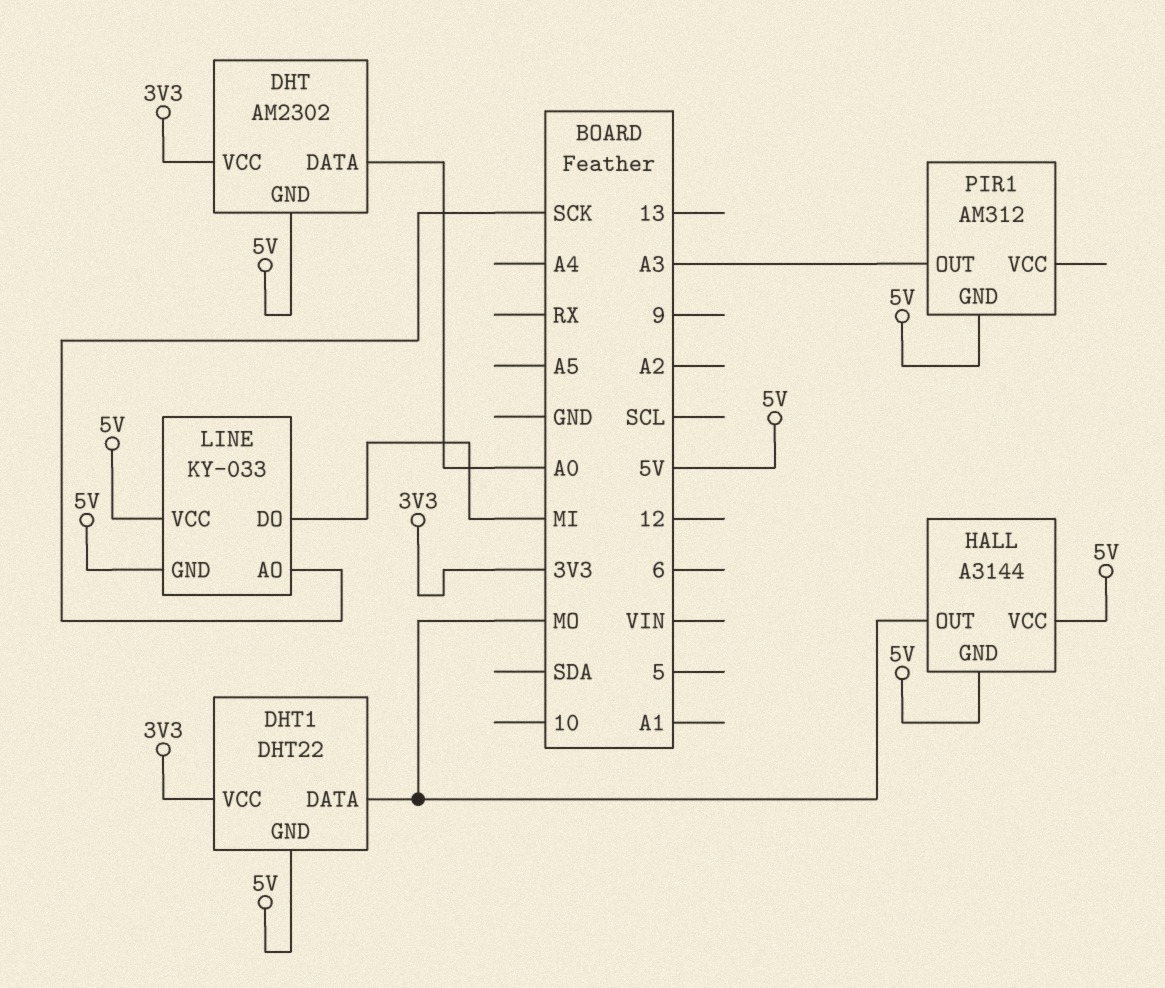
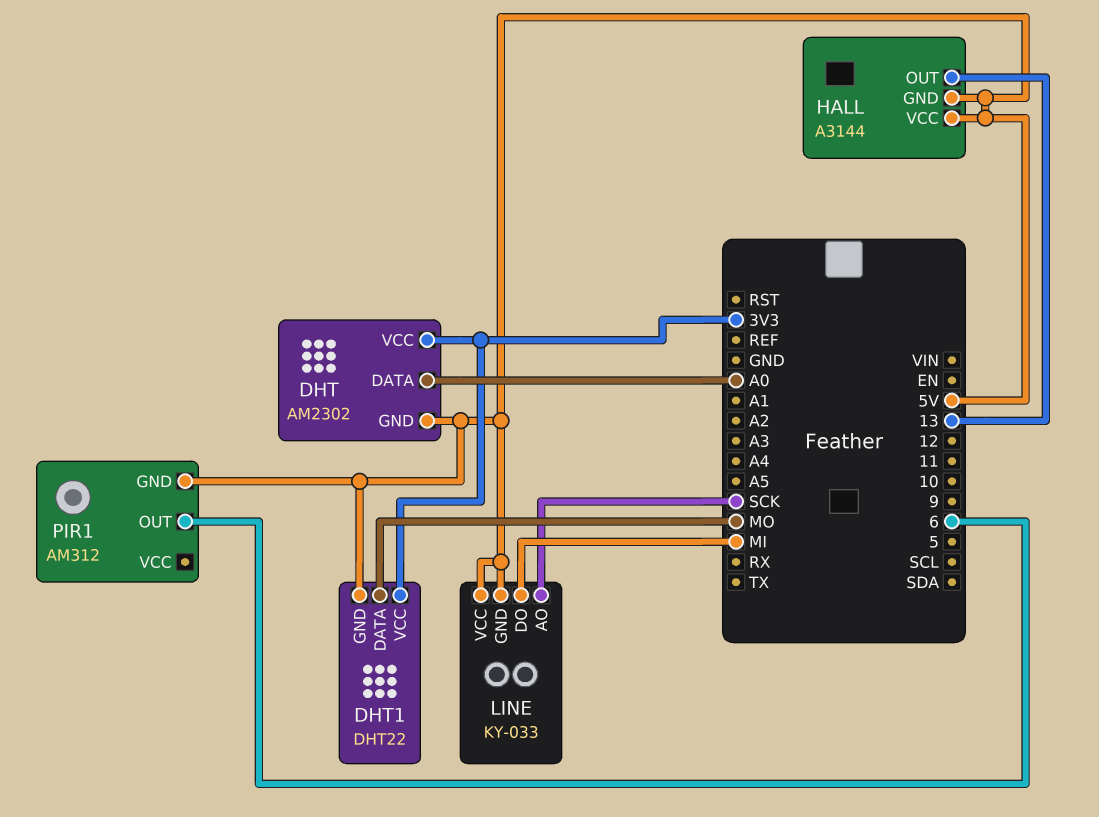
HALL pin OUT: MO -> 13
PIR1 pin OUT: A3 -> 6

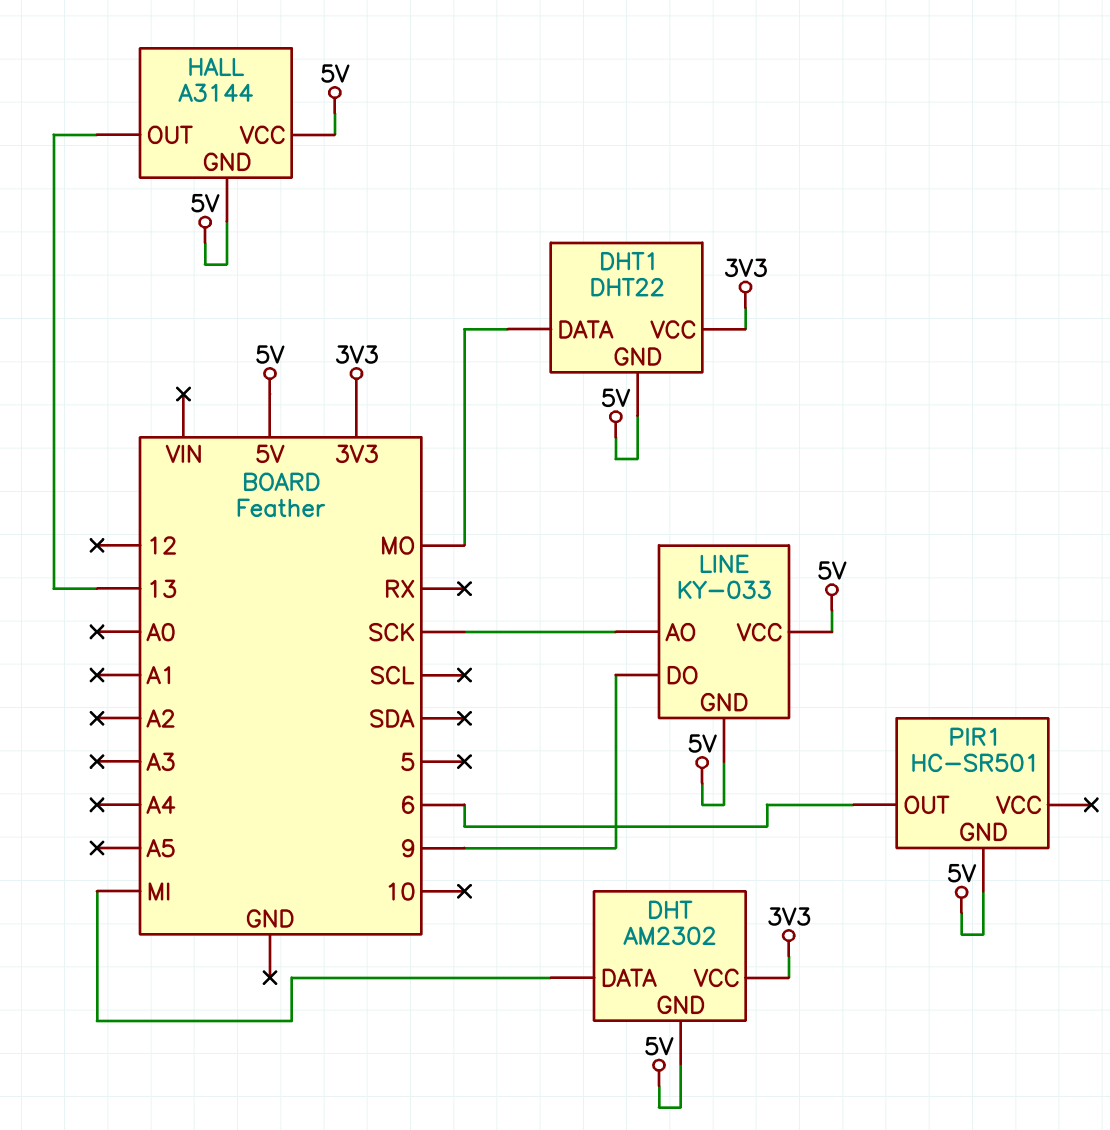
DHT pin DATA: A0 -> MI
LINE pin DO: MI -> 9
PIR1: AM312 -> HC-SR501

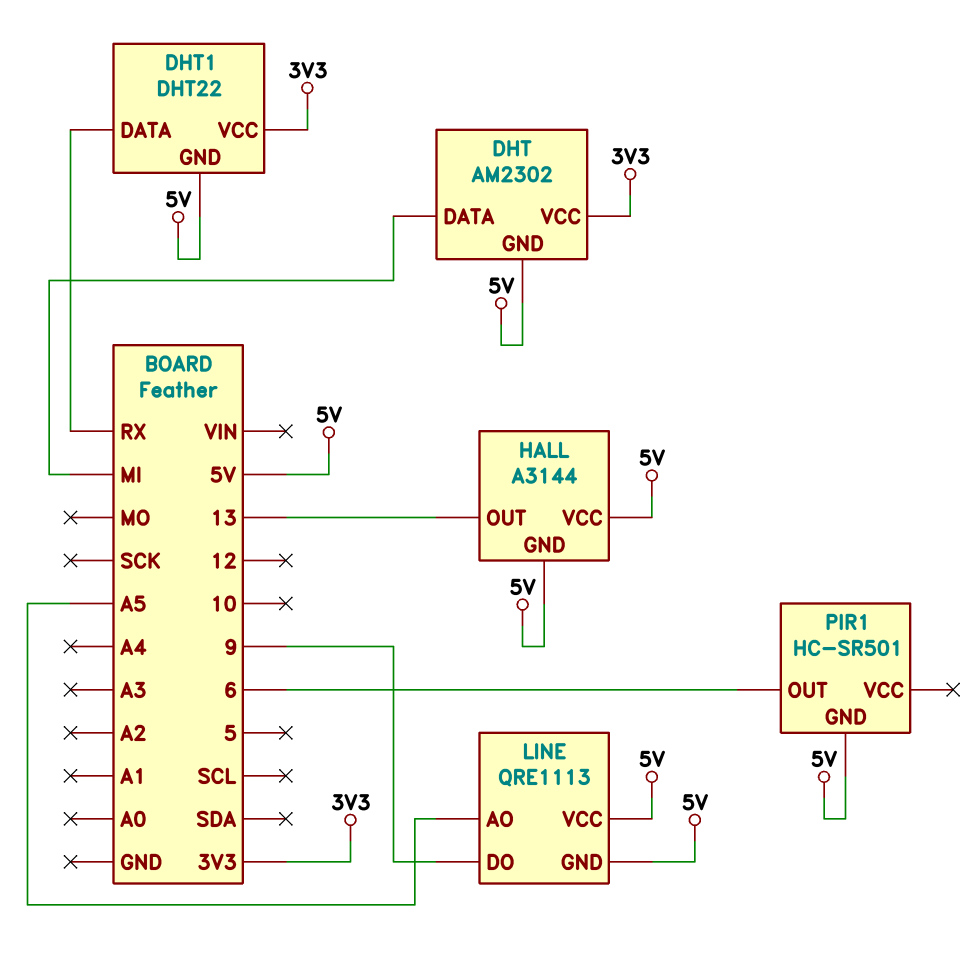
DHT1 pin DATA: MO -> RX
LINE: KY-033 -> QRE1113
LINE pin AO: SCK -> A5

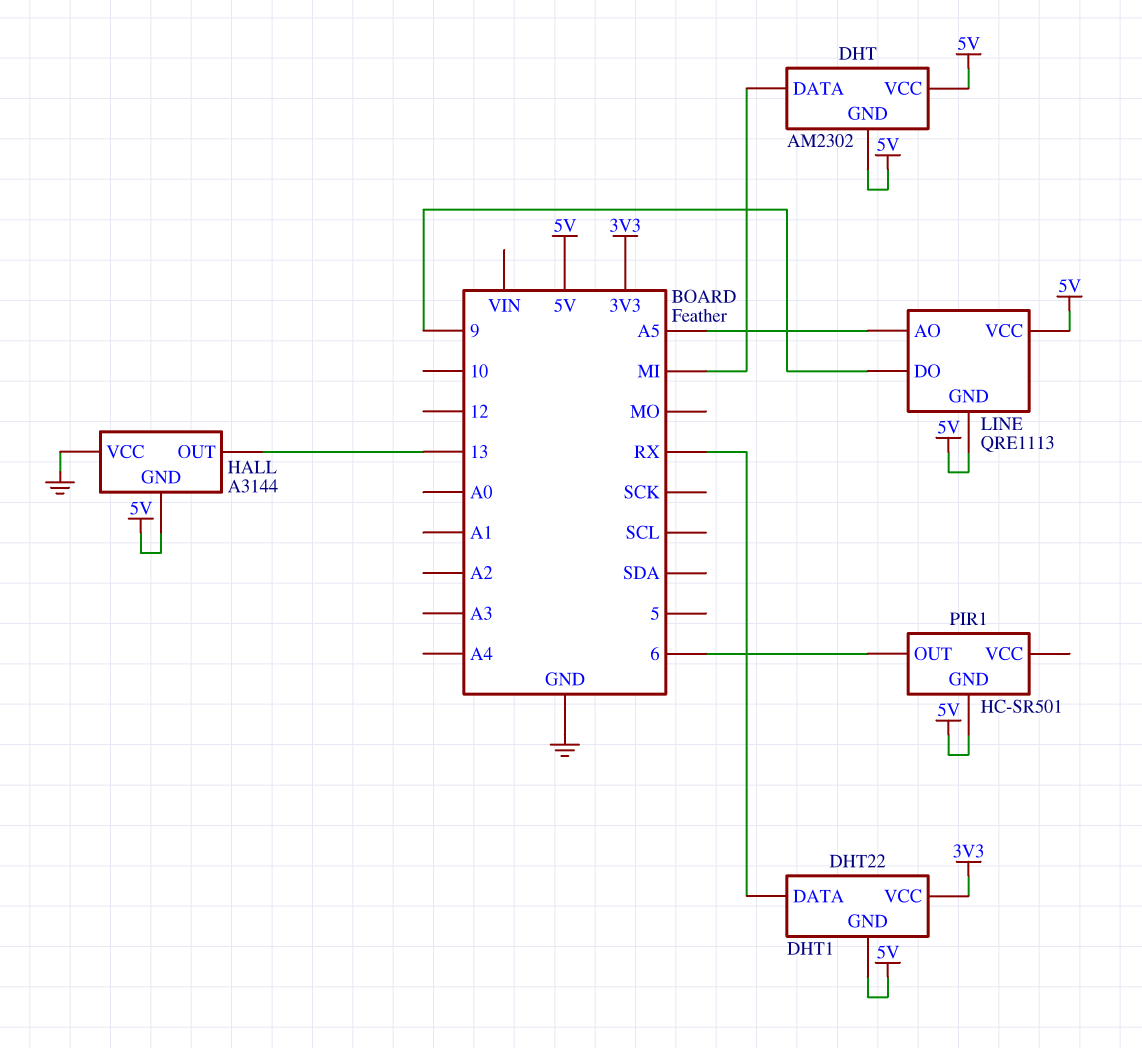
DHT pin VCC: 3V3 -> 5V
HALL pin VCC: 5V -> GND

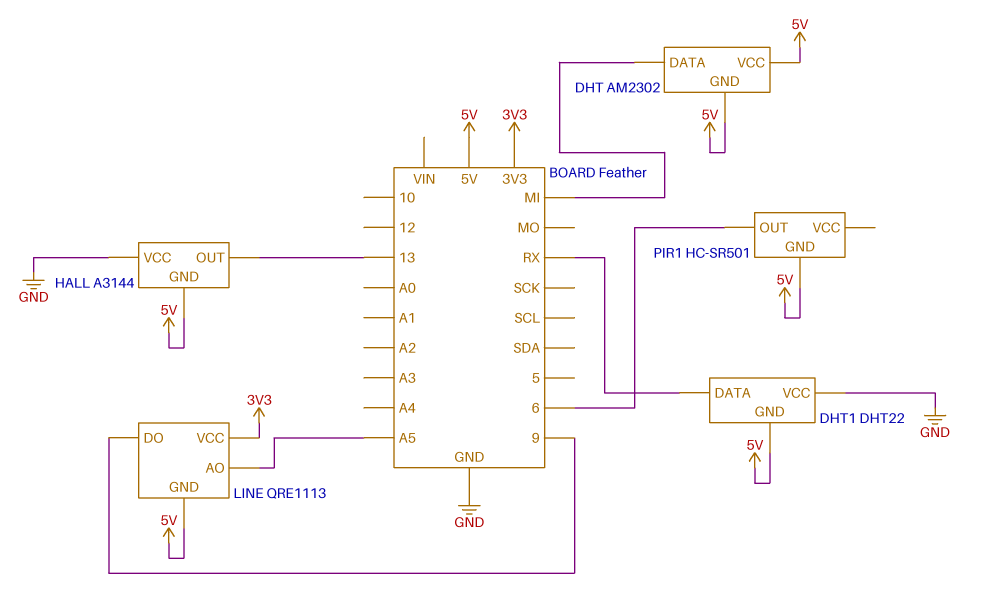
DHT1 pin VCC: 3V3 -> GND
LINE pin VCC: 5V -> 3V3

